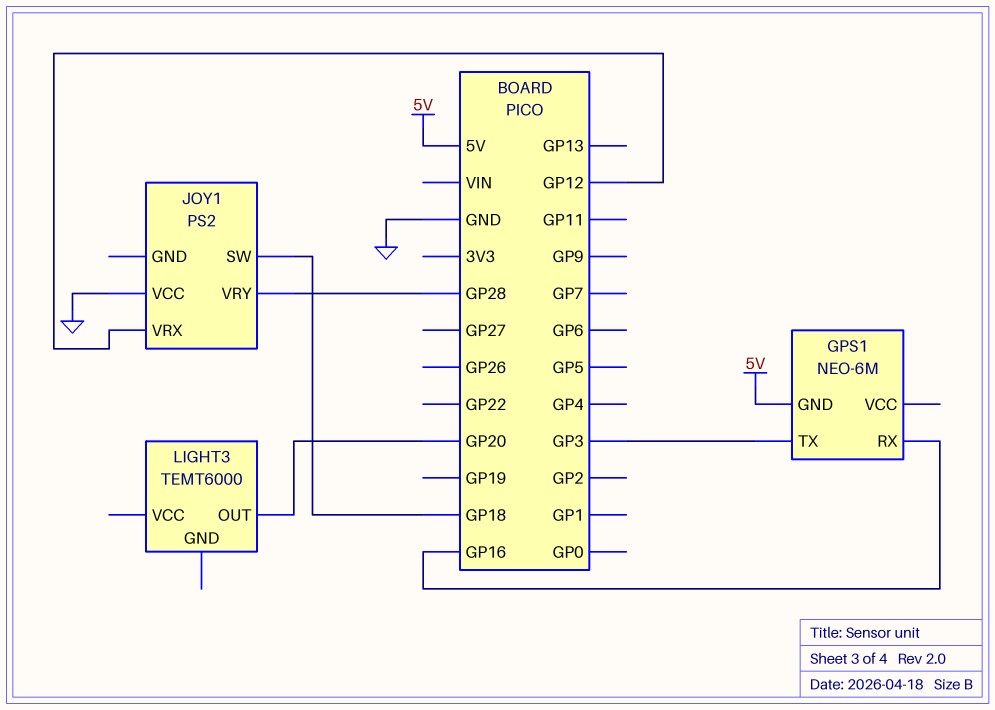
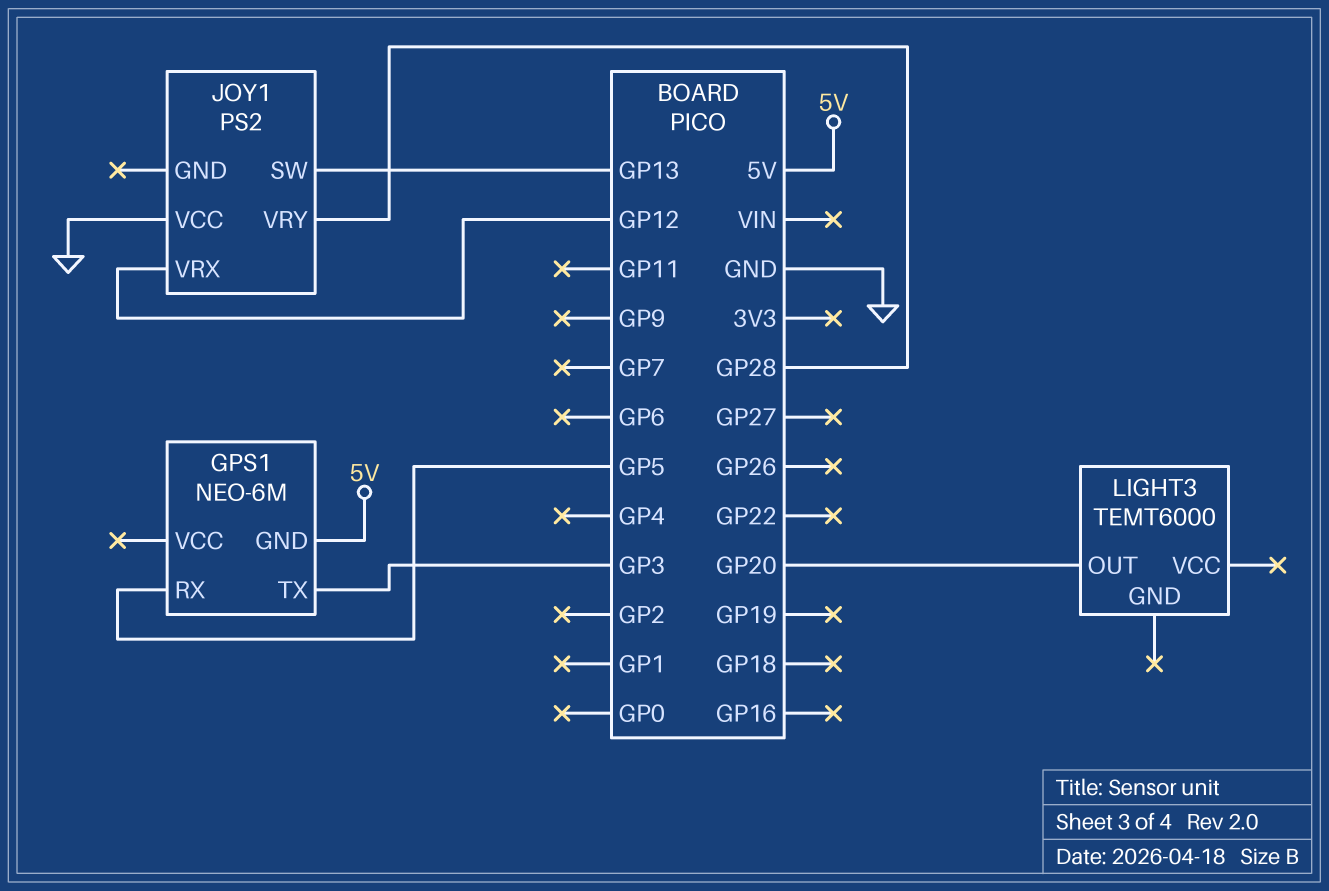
GPS1 pin RX: GP16 -> GP5
JOY1 pin SW: GP18 -> GP13

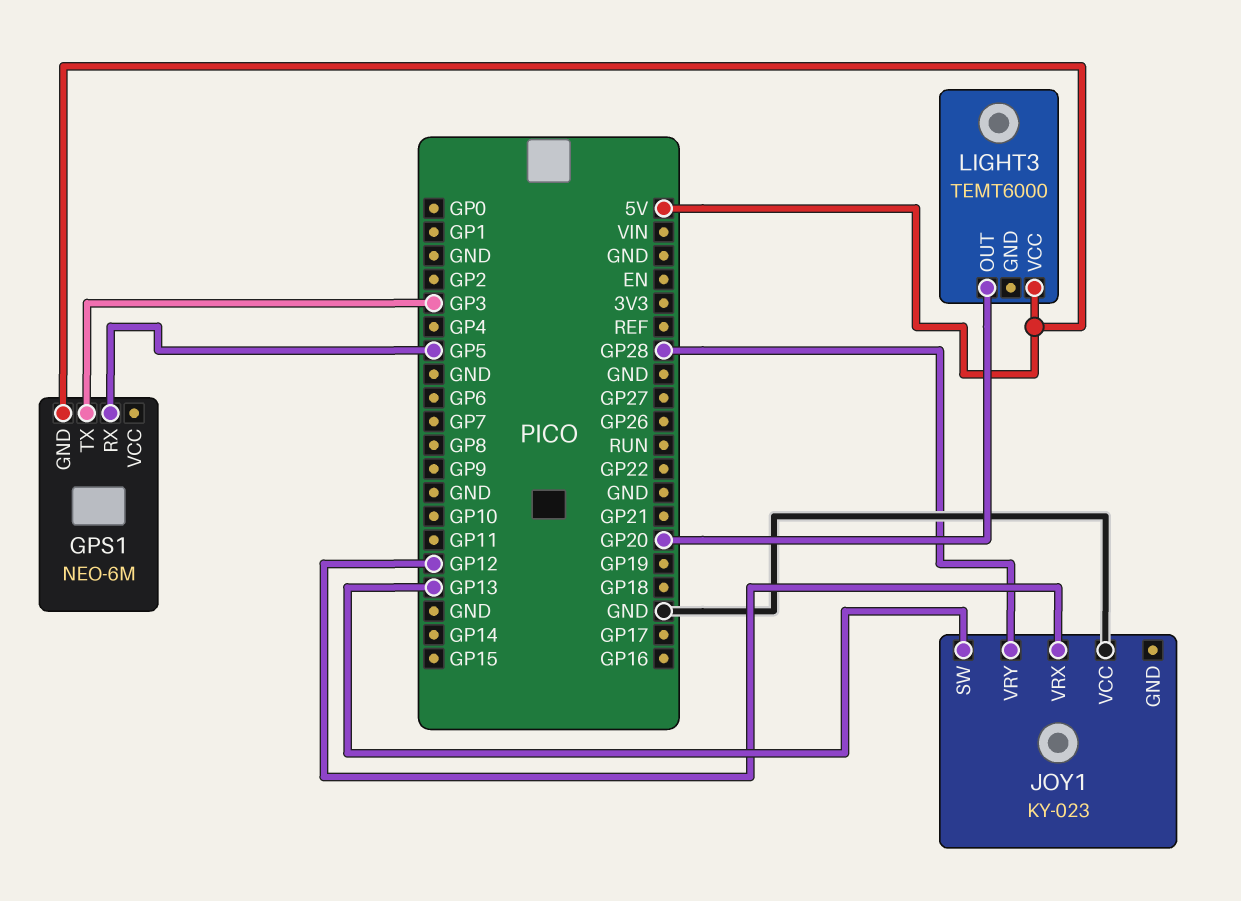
JOY1: PS2 -> KY-023
LIGHT3 pin VCC: none -> 5V

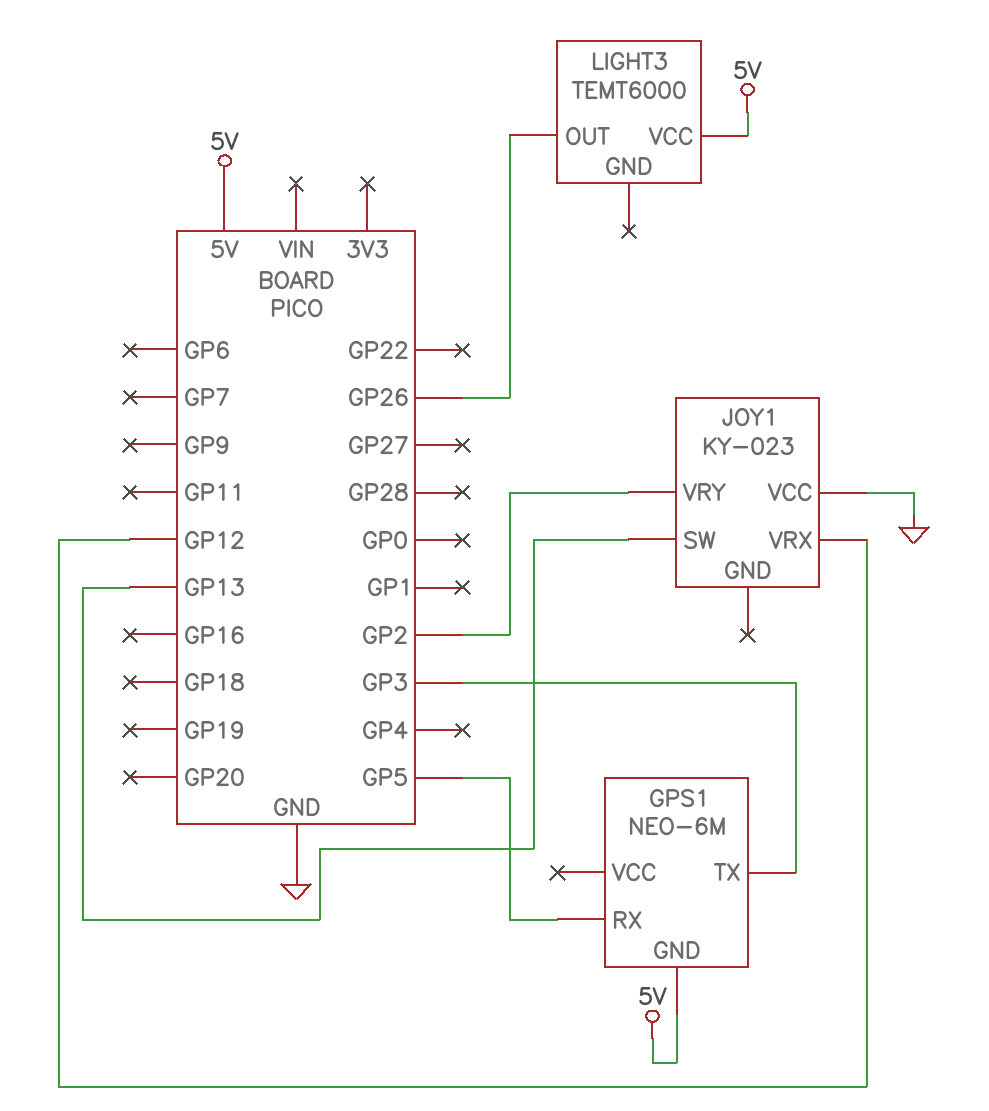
JOY1 pin VRY: GP28 -> GP2
LIGHT3 pin OUT: GP20 -> GP26

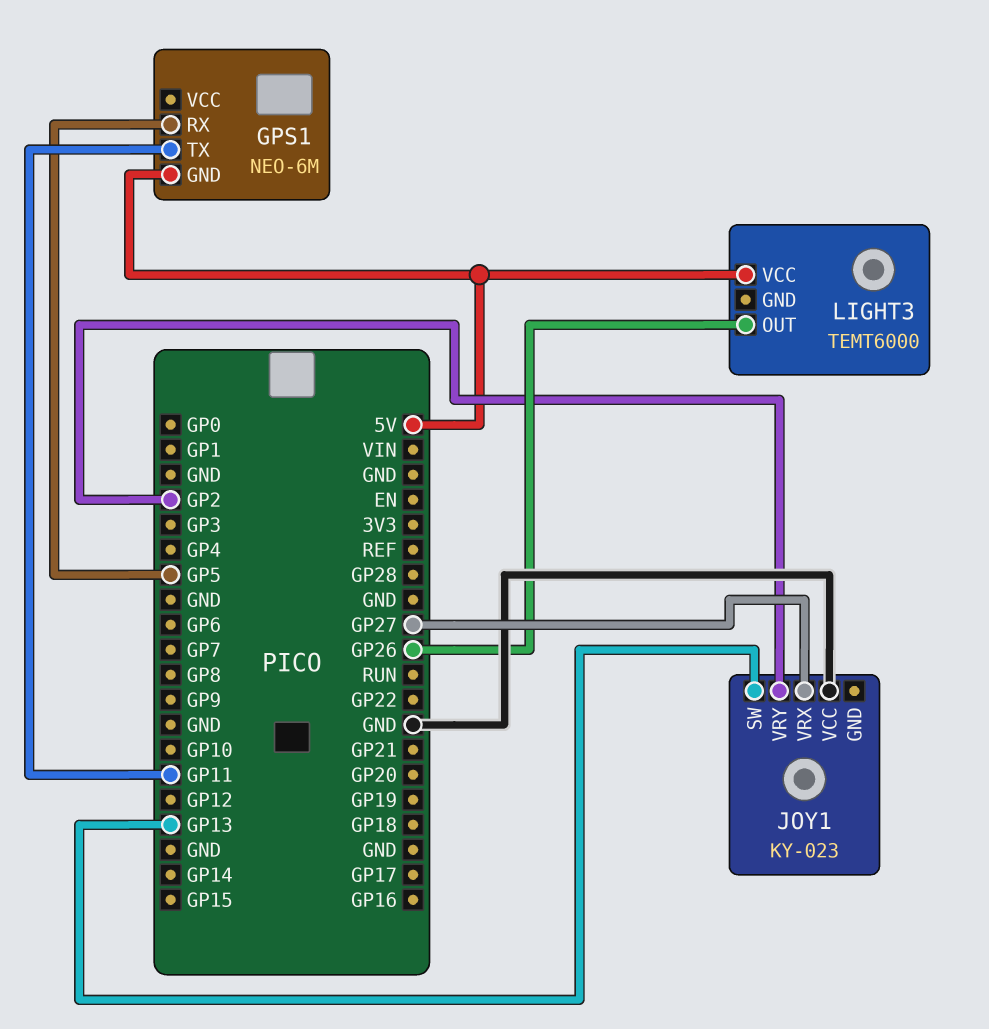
GPS1 pin TX: GP3 -> GP11
JOY1 pin VRX: GP12 -> GP27

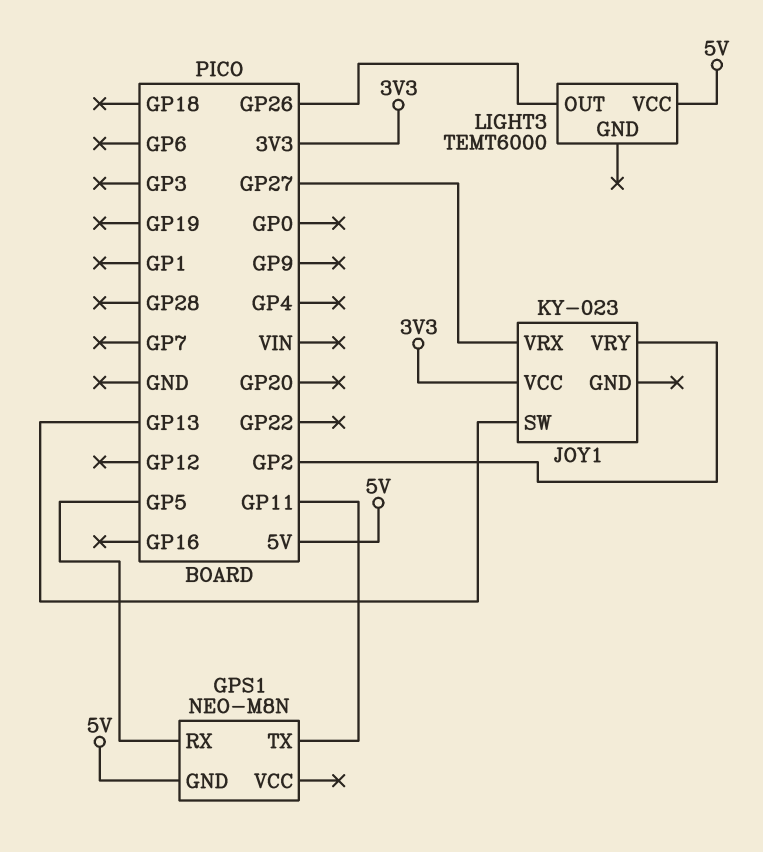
GPS1: NEO-6M -> NEO-M8N
JOY1 pin VCC: GND -> 3V3

